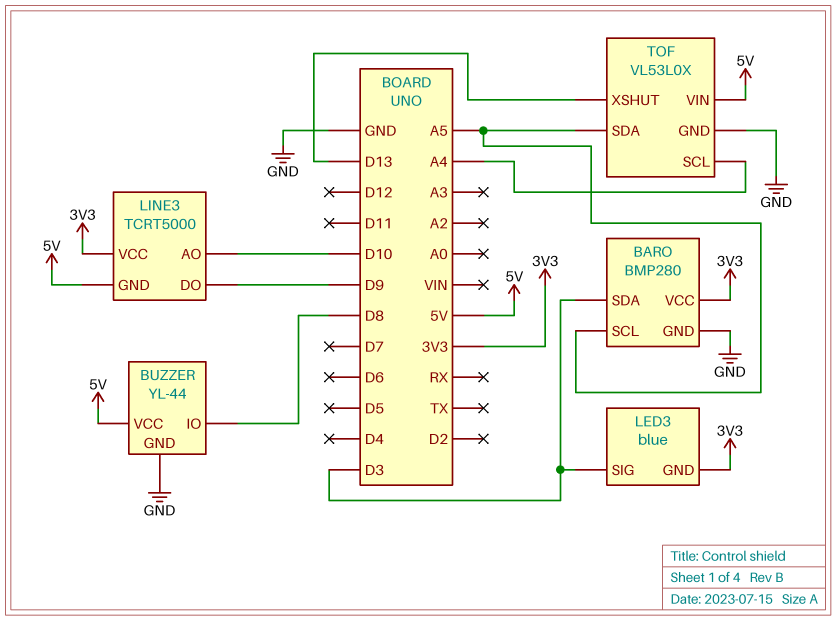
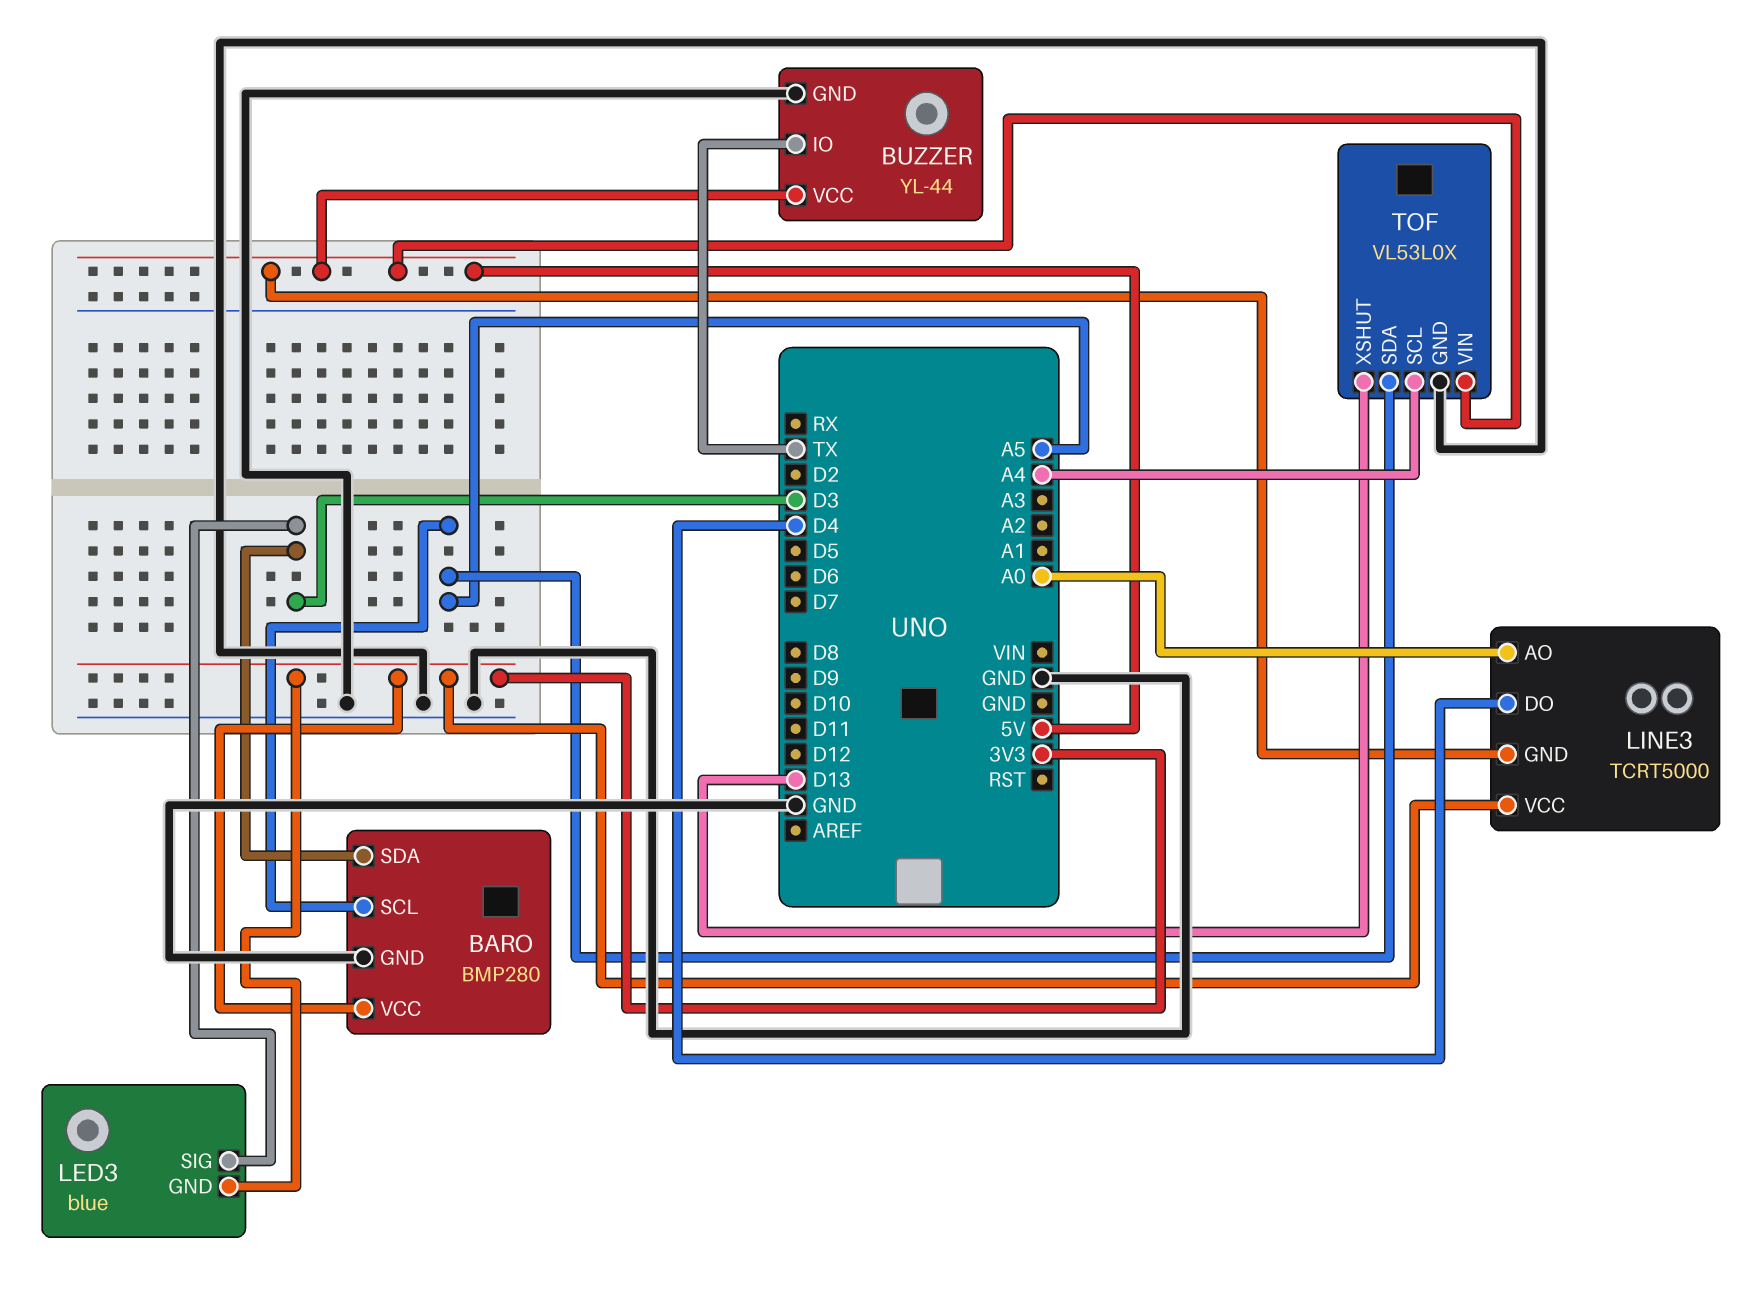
BUZZER pin IO: D8 -> TX
LINE3 pin AO: D10 -> A0
LINE3 pin DO: D9 -> D4

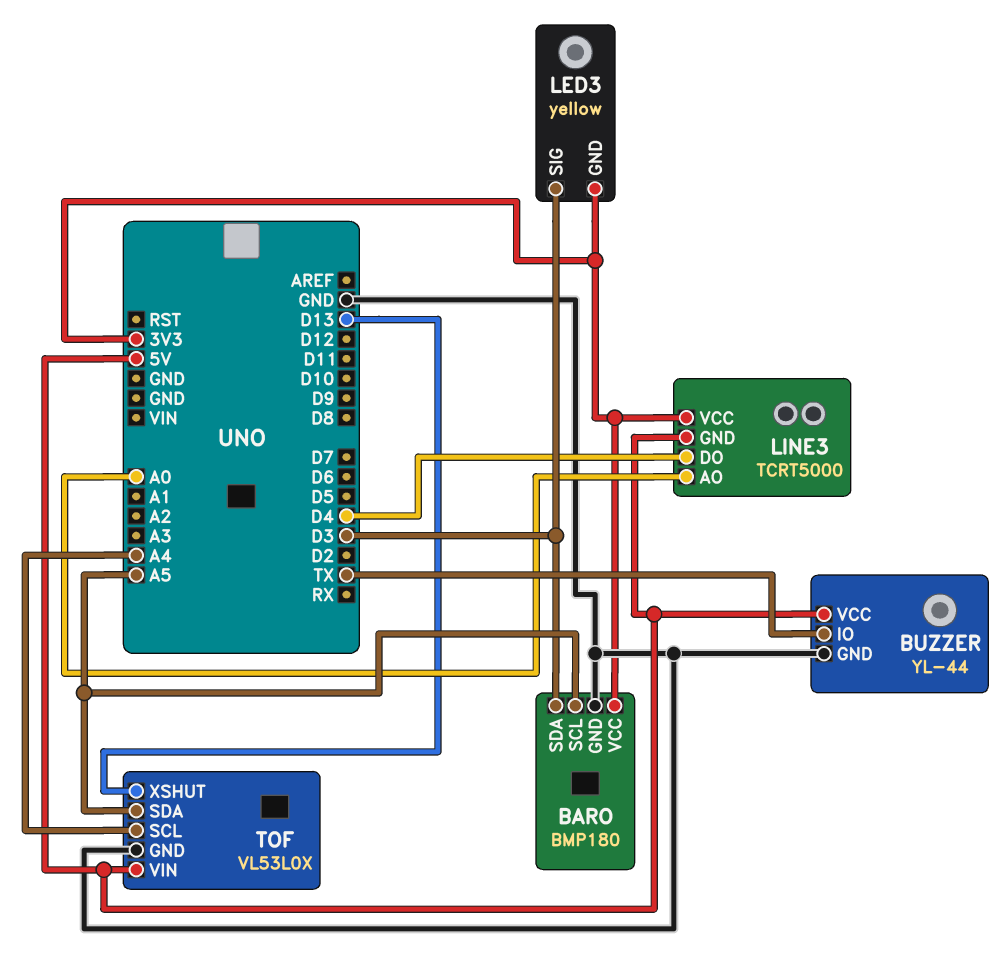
BARO: BMP280 -> BMP180
LED3: blue -> yellow

